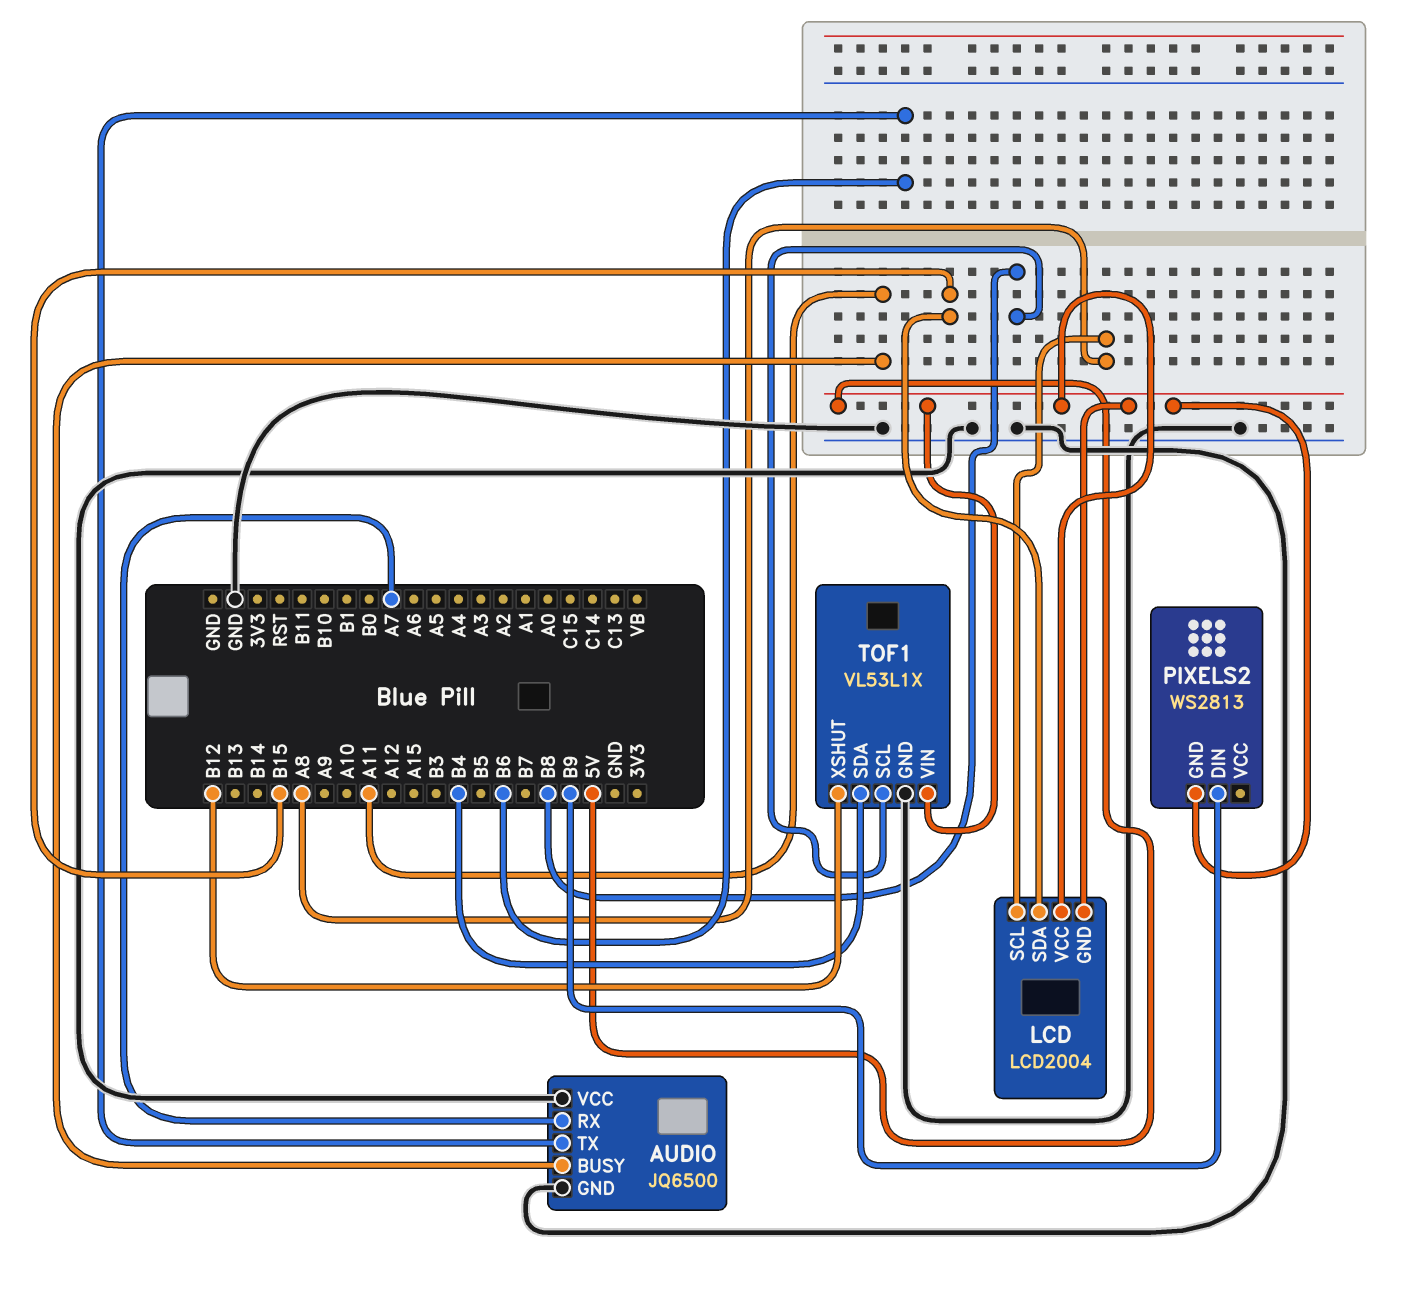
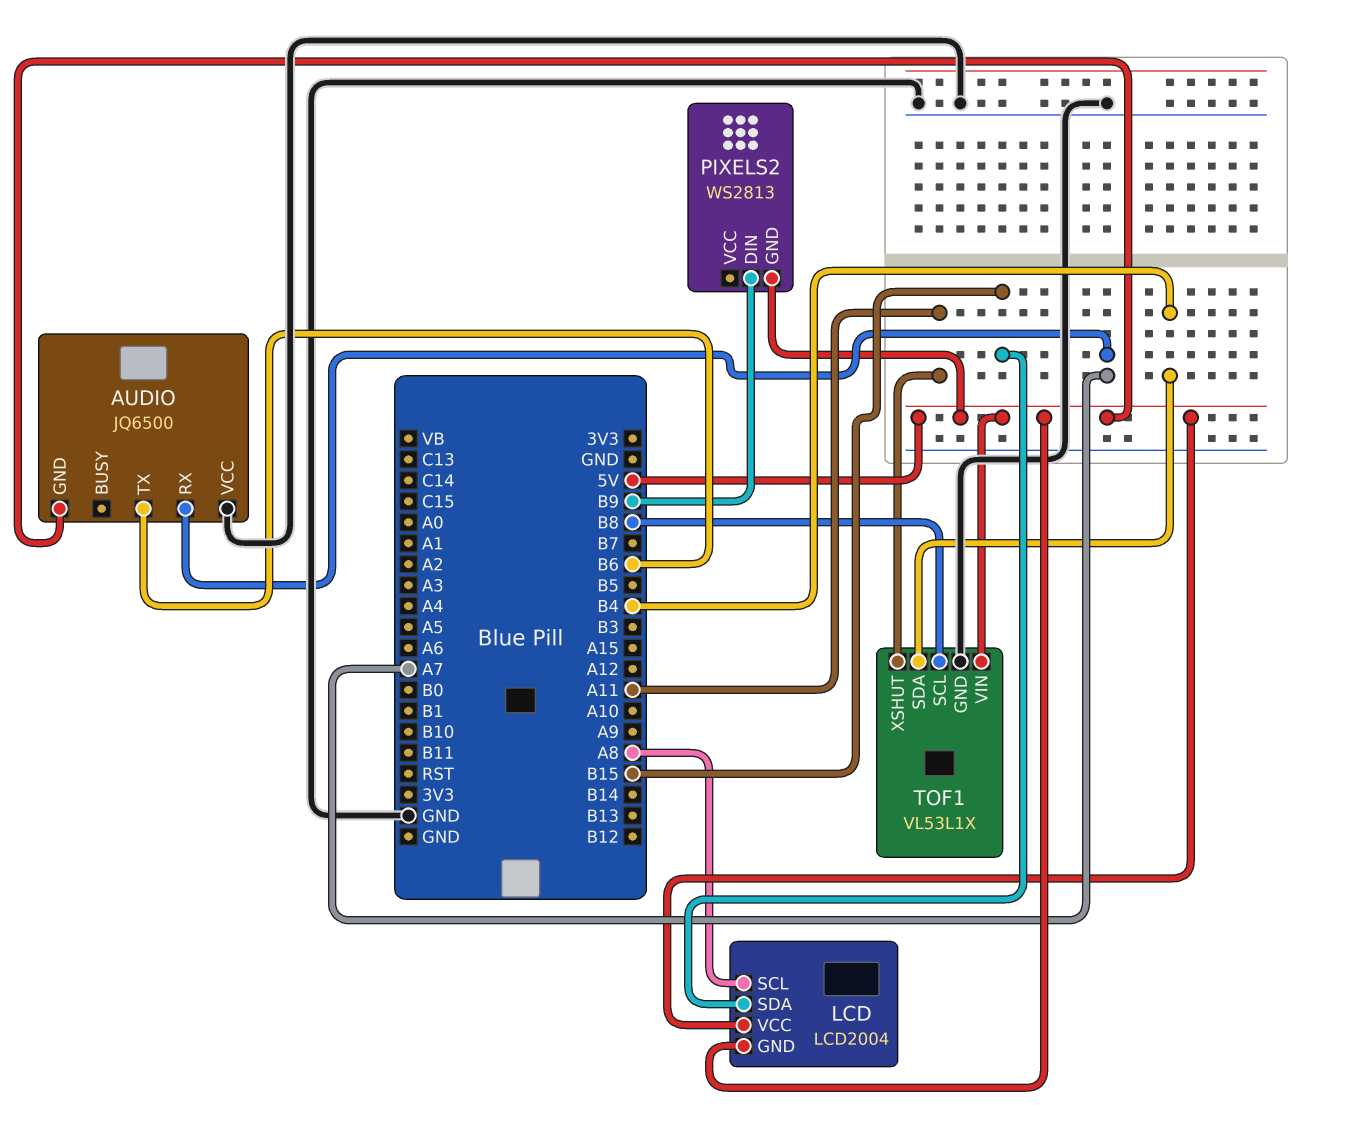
AUDIO pin BUSY: A11 -> none
AUDIO pin GND: GND -> 5V
TOF1 pin XSHUT: B12 -> A11

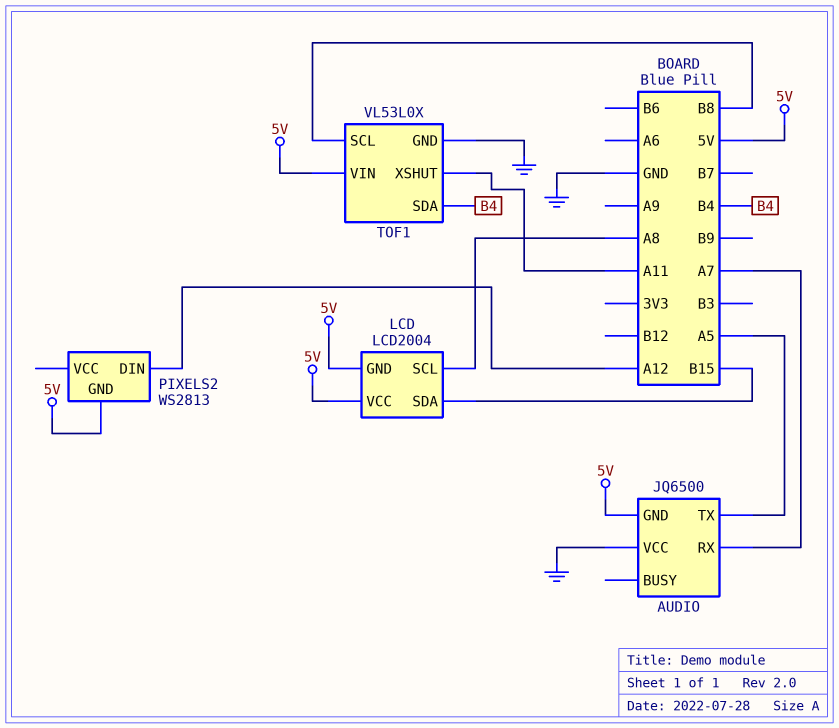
AUDIO pin TX: B6 -> A5
PIXELS2 pin DIN: B9 -> A12
TOF1: VL53L1X -> VL53L0X

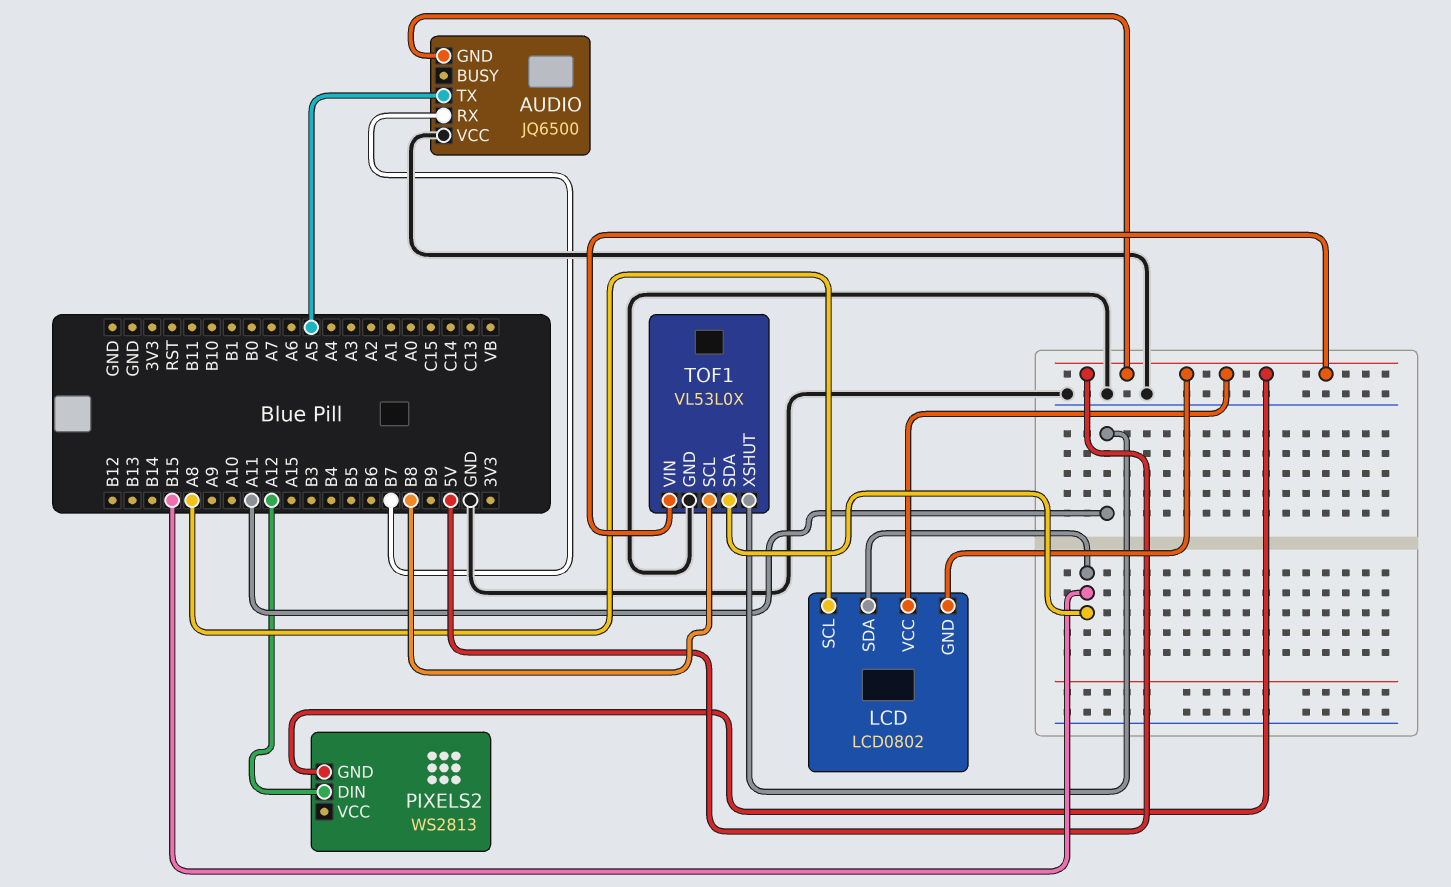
AUDIO pin RX: A7 -> B7
LCD: LCD2004 -> LCD0802
TOF1 pin SDA: B4 -> B15

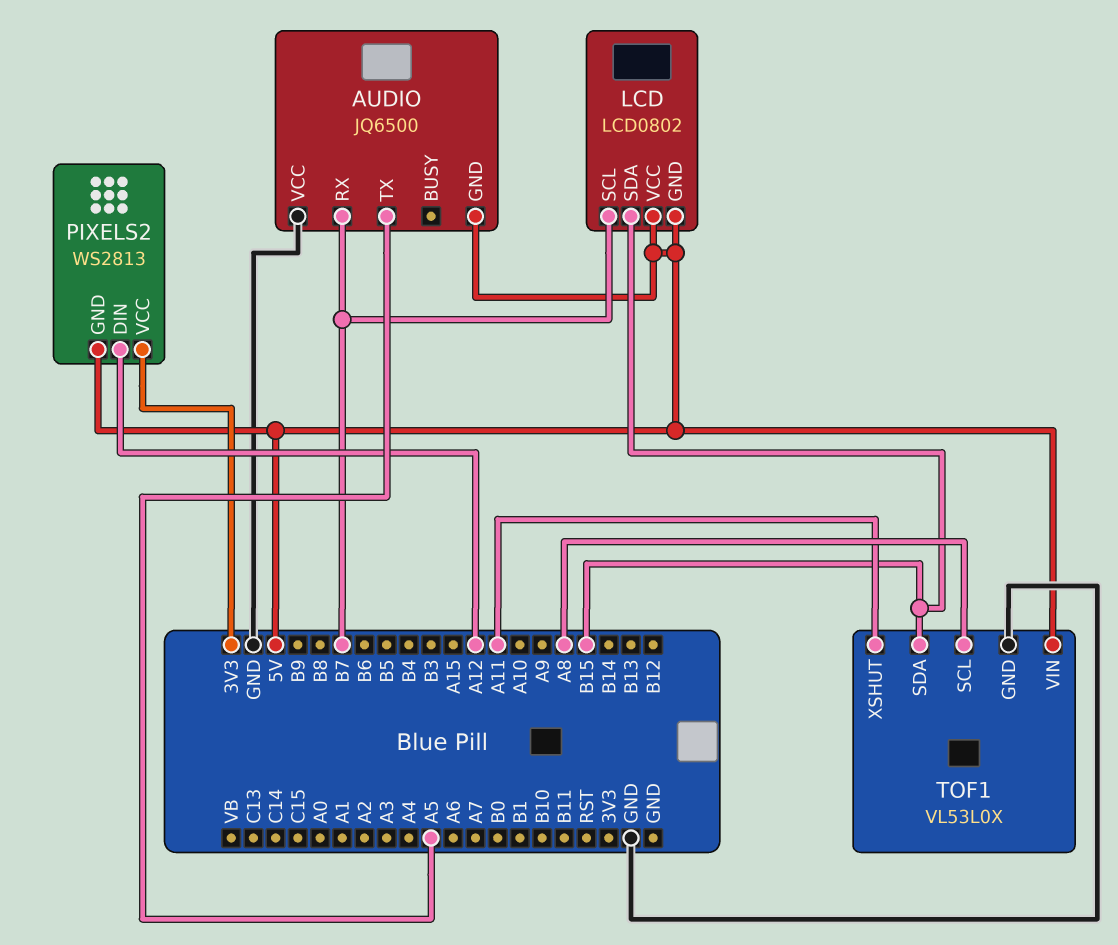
LCD pin SCL: A8 -> B7
PIXELS2 pin VCC: none -> 3V3
TOF1 pin SCL: B8 -> A8

